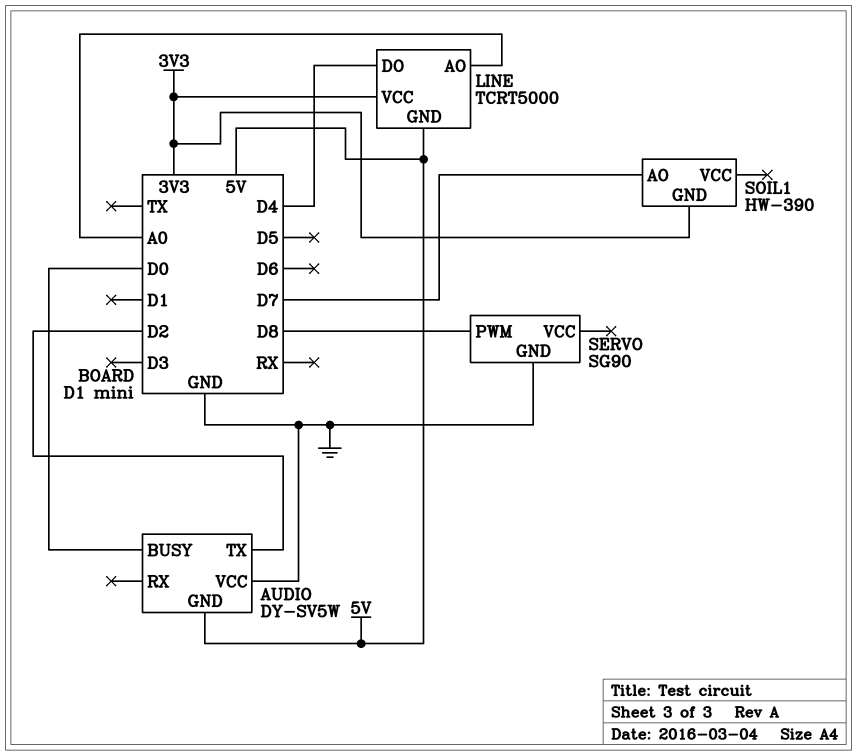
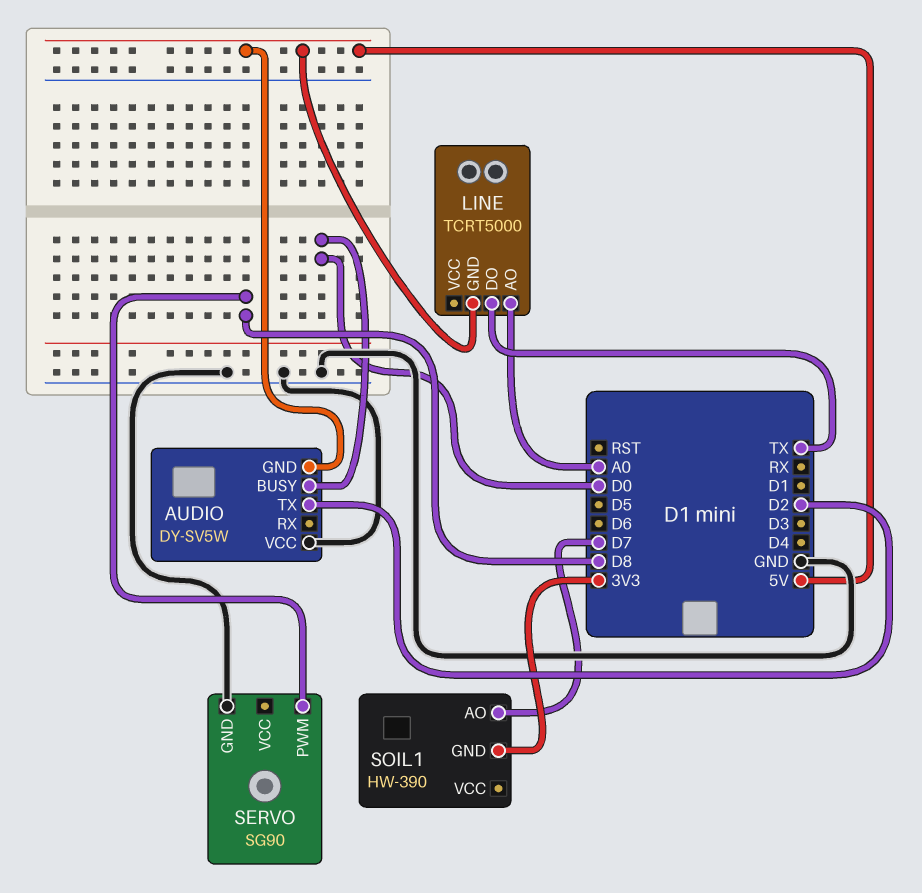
LINE pin DO: D4 -> TX
LINE pin VCC: 3V3 -> none

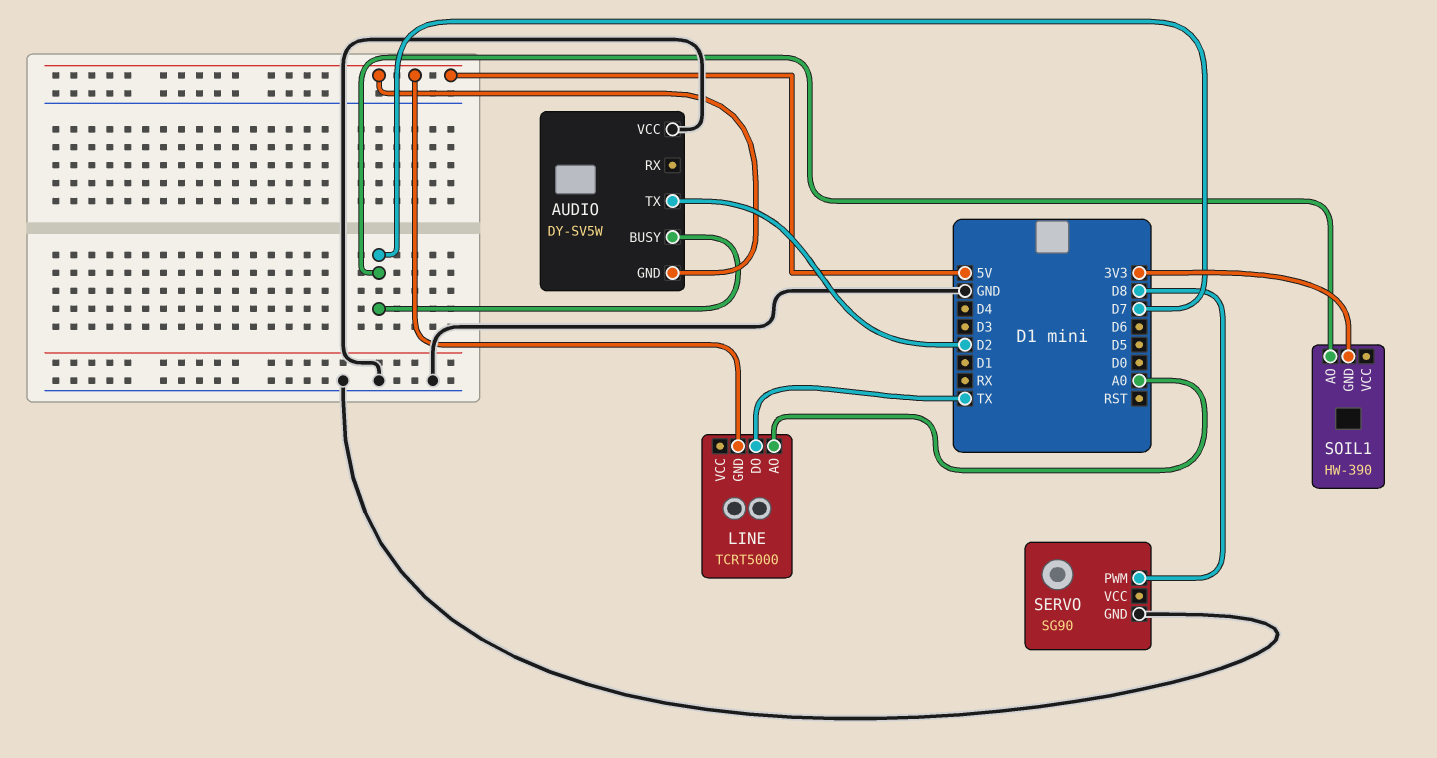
AUDIO pin BUSY: D0 -> D7

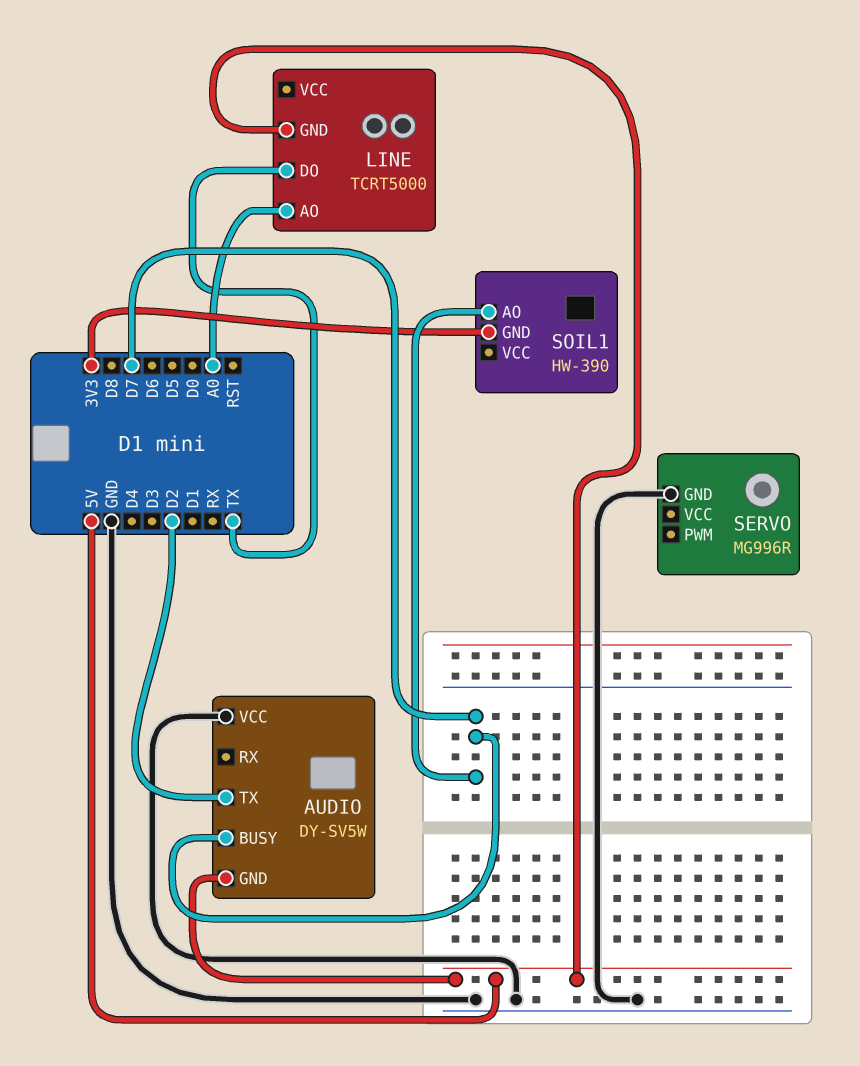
SERVO: SG90 -> MG996R
SERVO pin PWM: D8 -> none

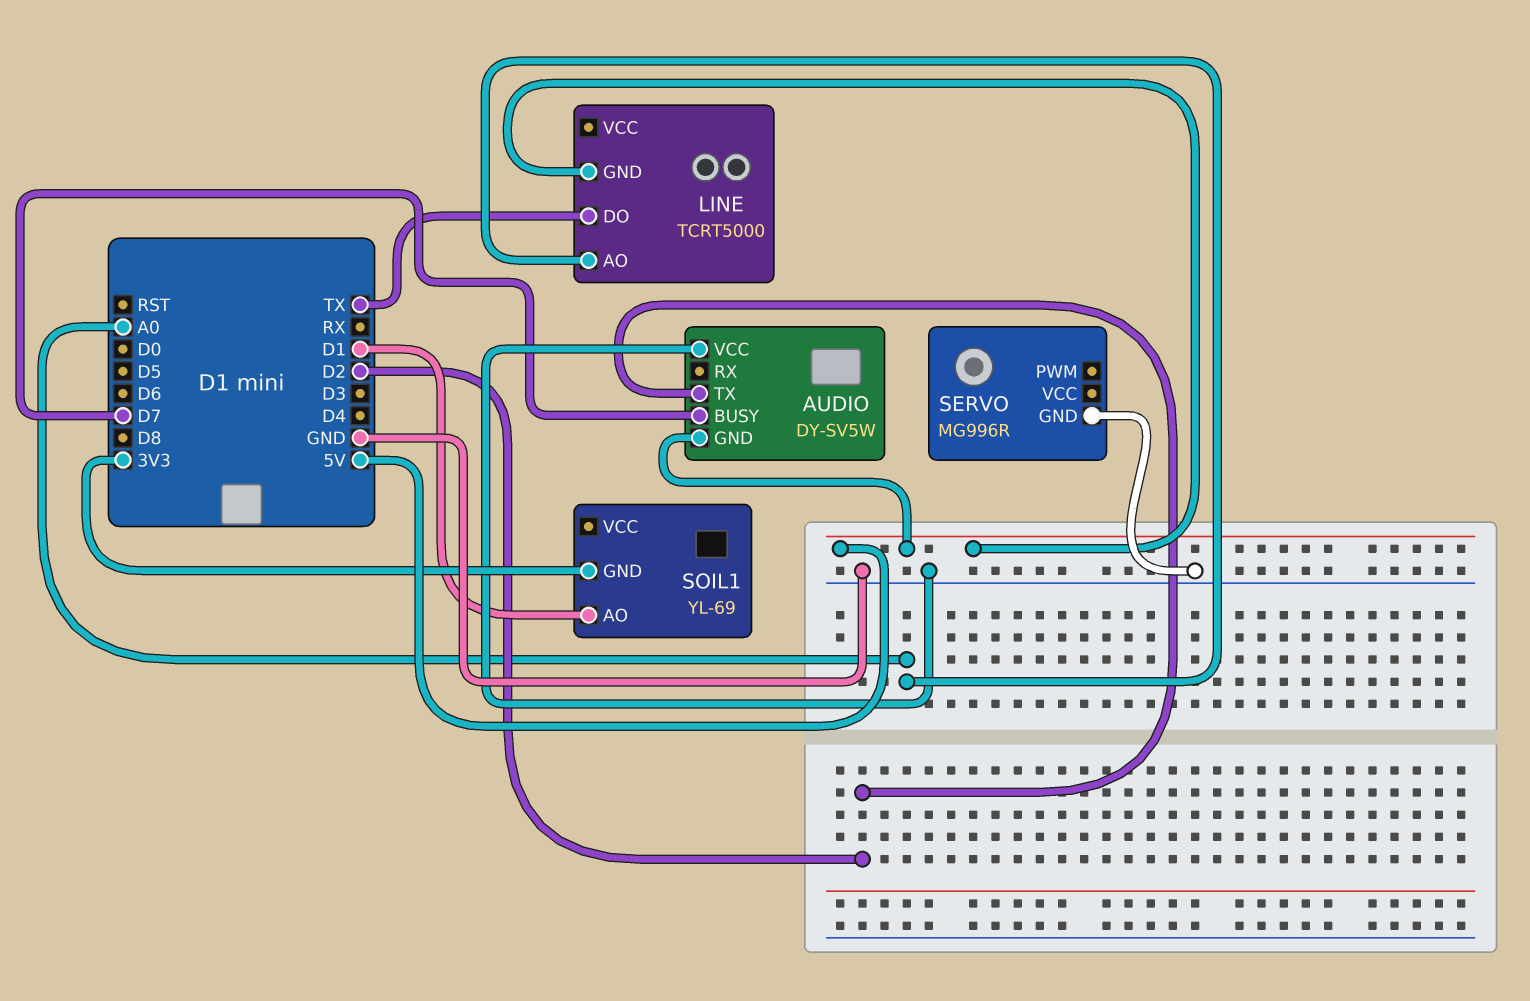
SOIL1: HW-390 -> YL-69
SOIL1 pin AO: D7 -> D1

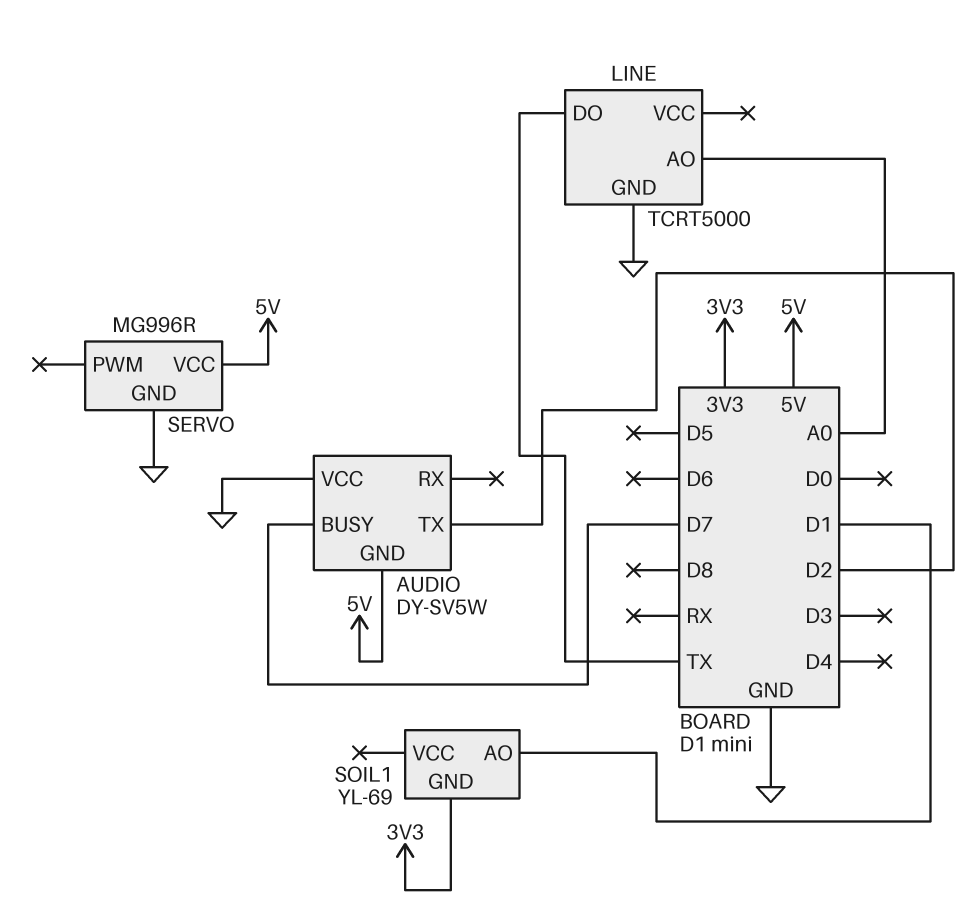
LINE pin GND: 5V -> GND
SERVO pin VCC: none -> 5V

